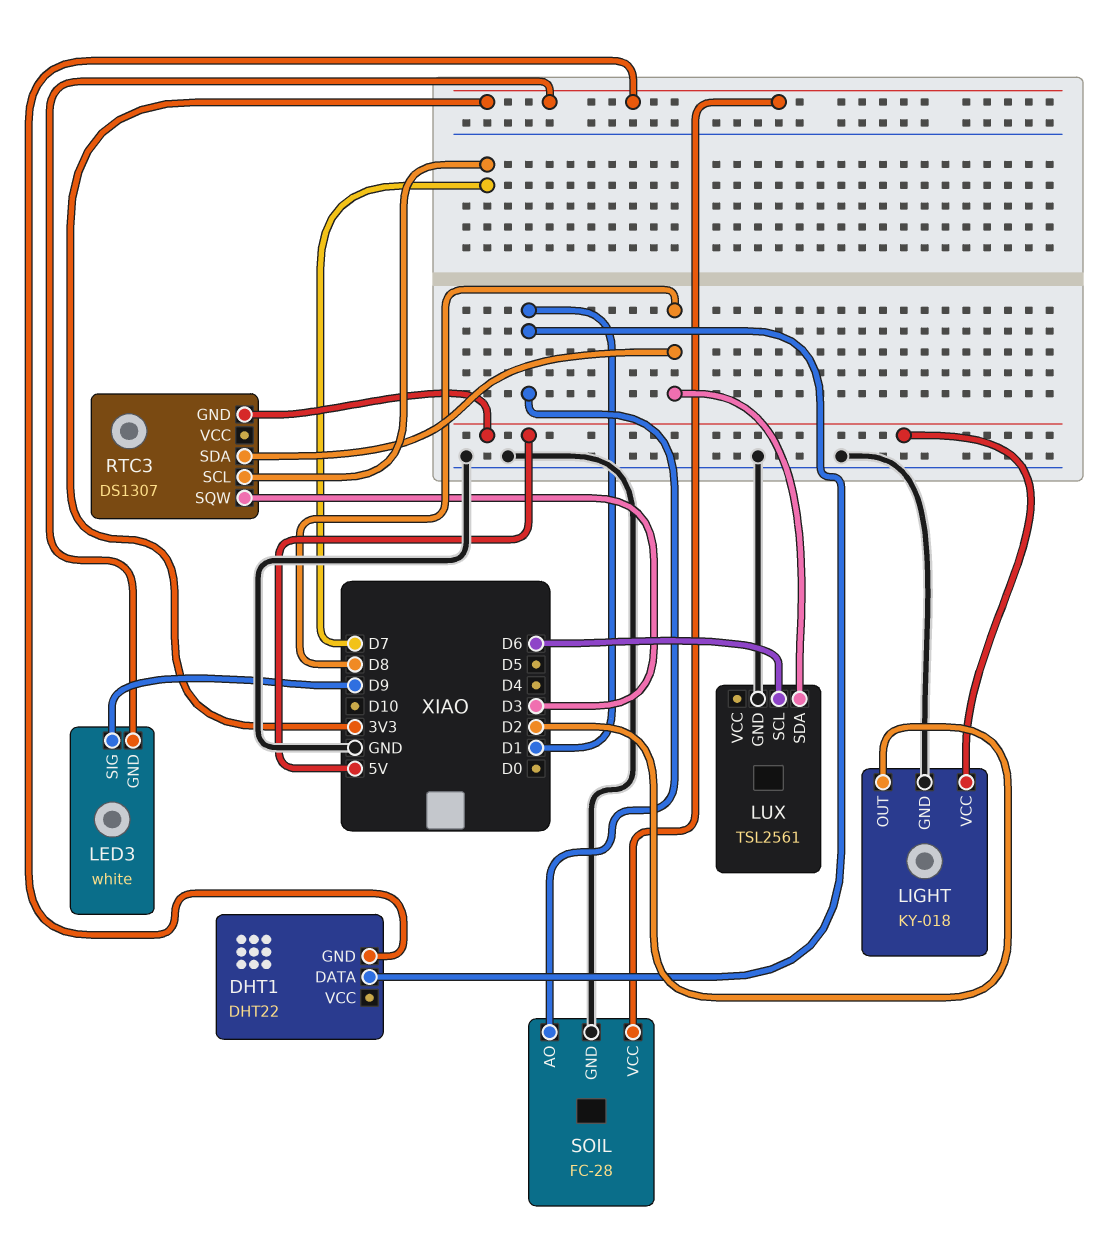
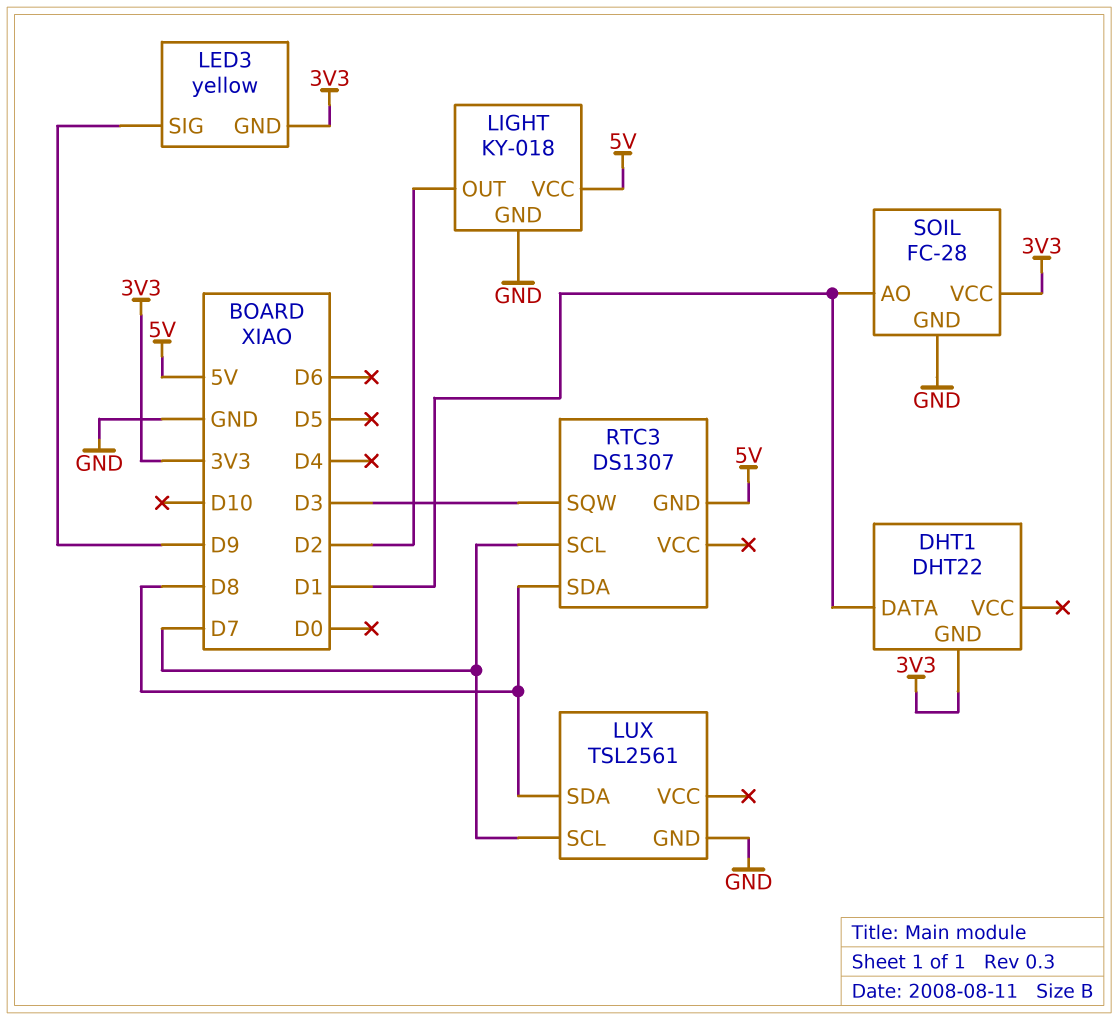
LED3: white -> yellow
LUX pin SCL: D6 -> D7

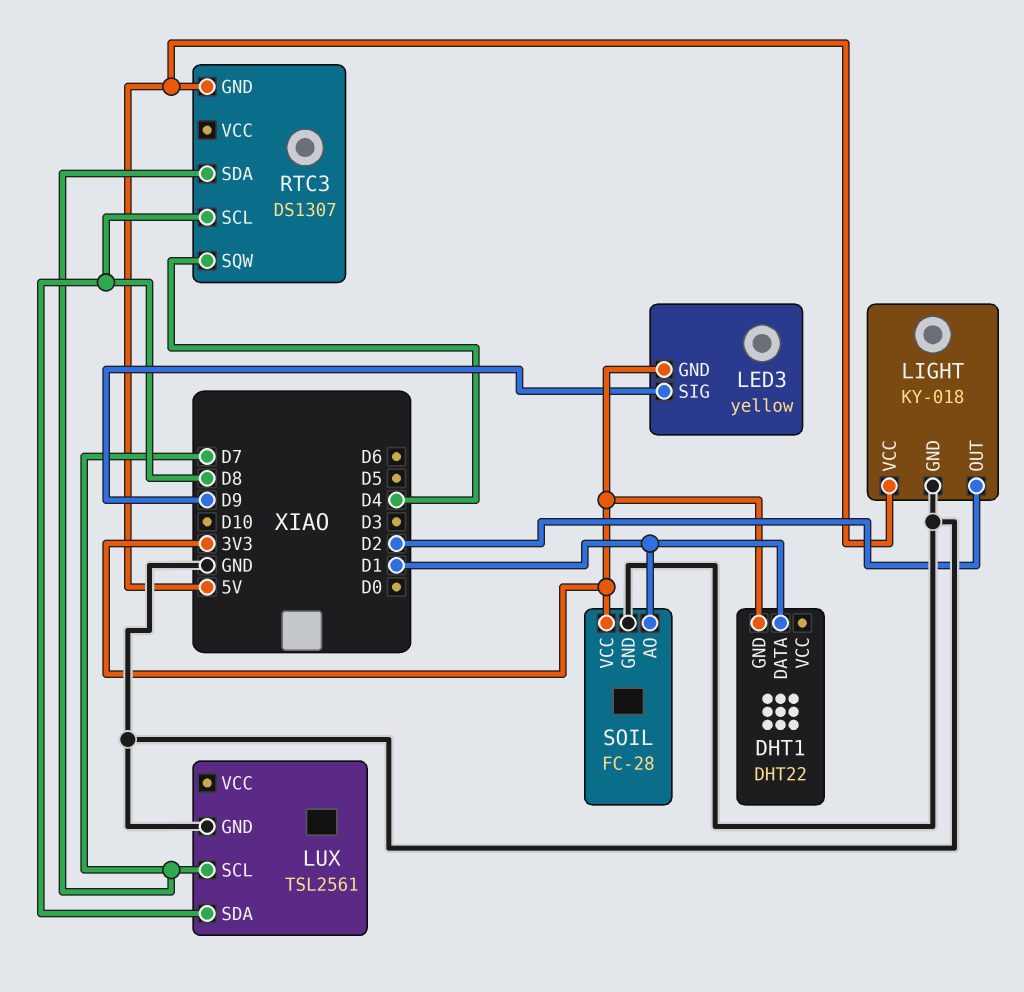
RTC3 pin SCL: D7 -> D8
RTC3 pin SDA: D8 -> D7
RTC3 pin SQW: D3 -> D4

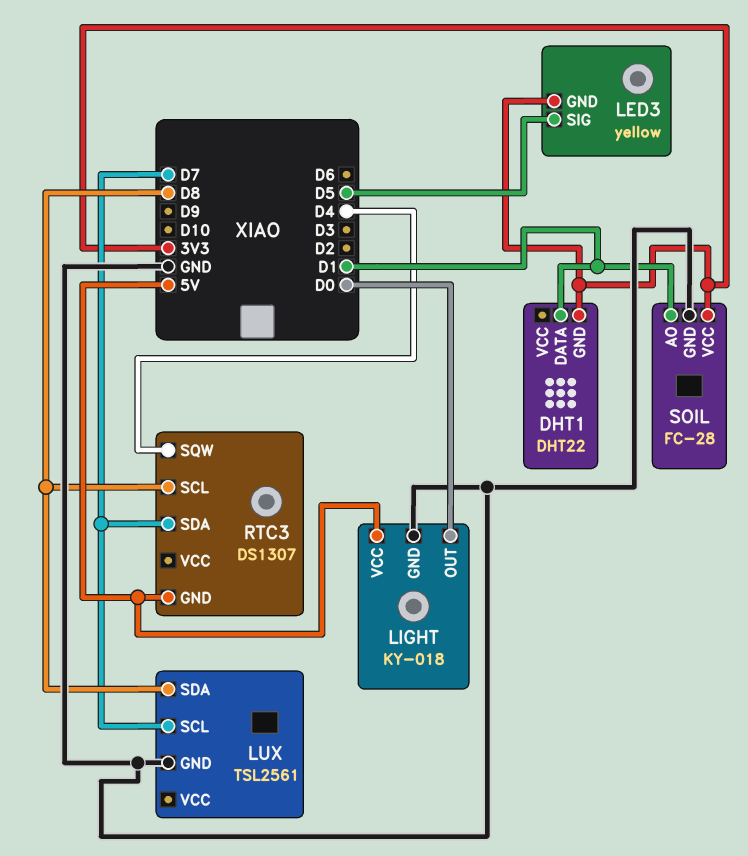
LED3 pin SIG: D9 -> D5
LIGHT pin OUT: D2 -> D0

